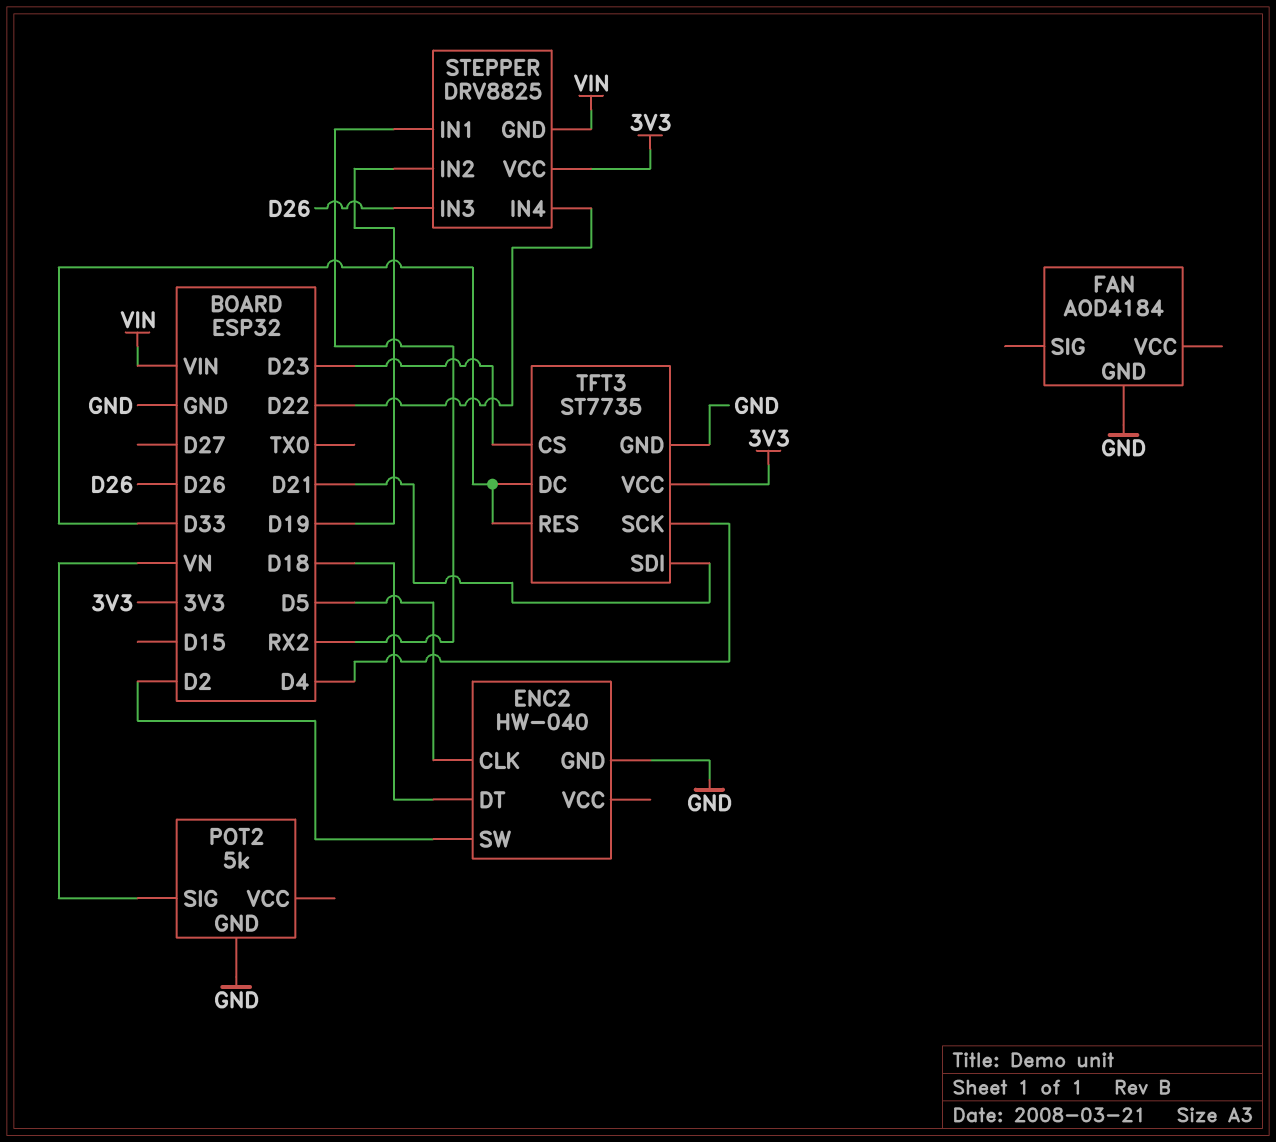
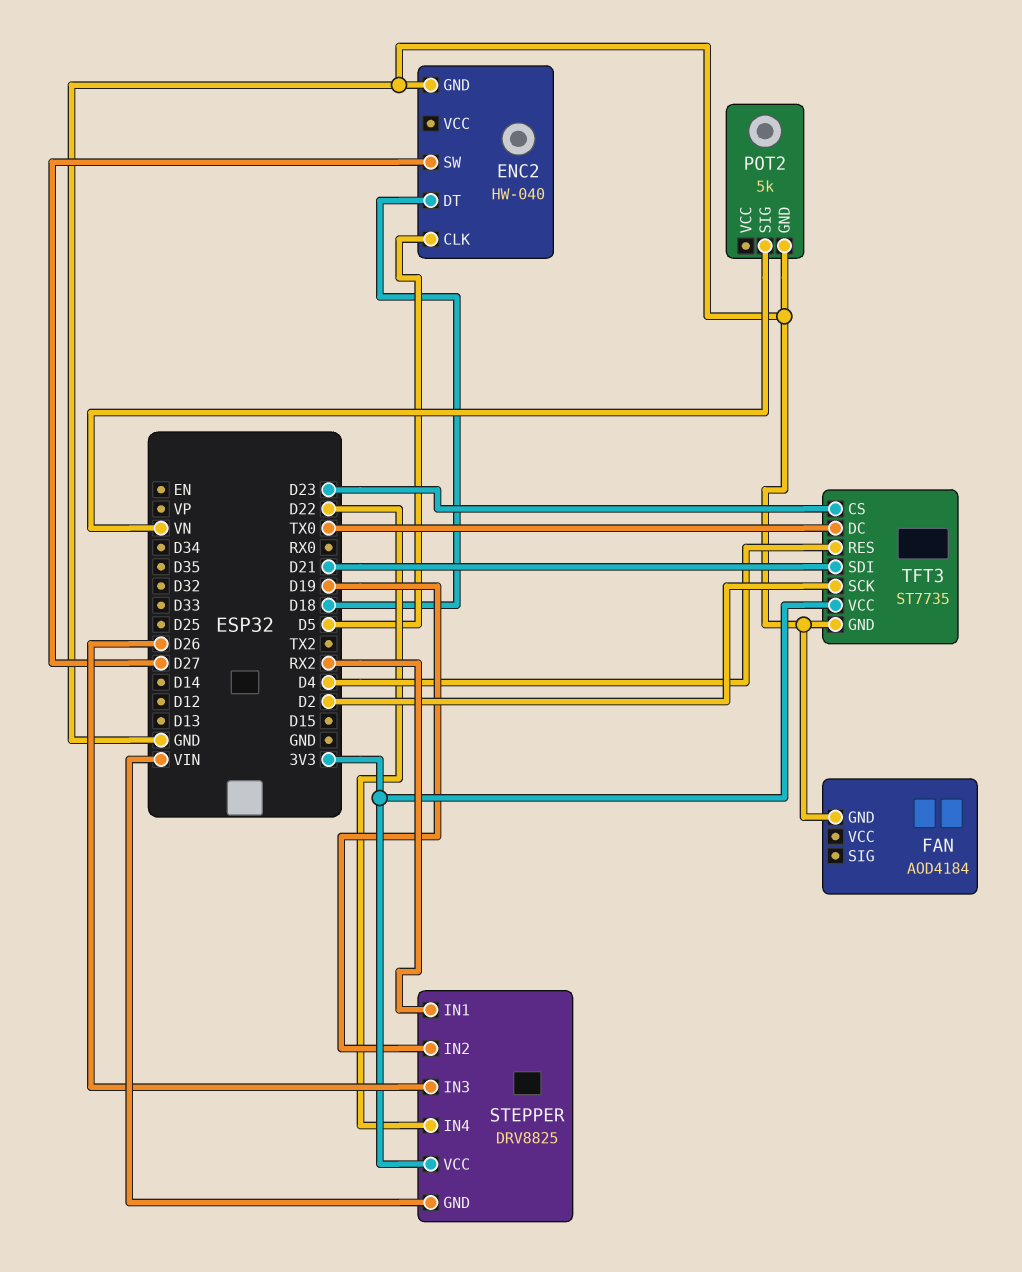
ENC2 pin SW: D2 -> D27
TFT3 pin DC: D33 -> TX0
TFT3 pin RES: D33 -> D4
TFT3 pin SCK: D4 -> D2

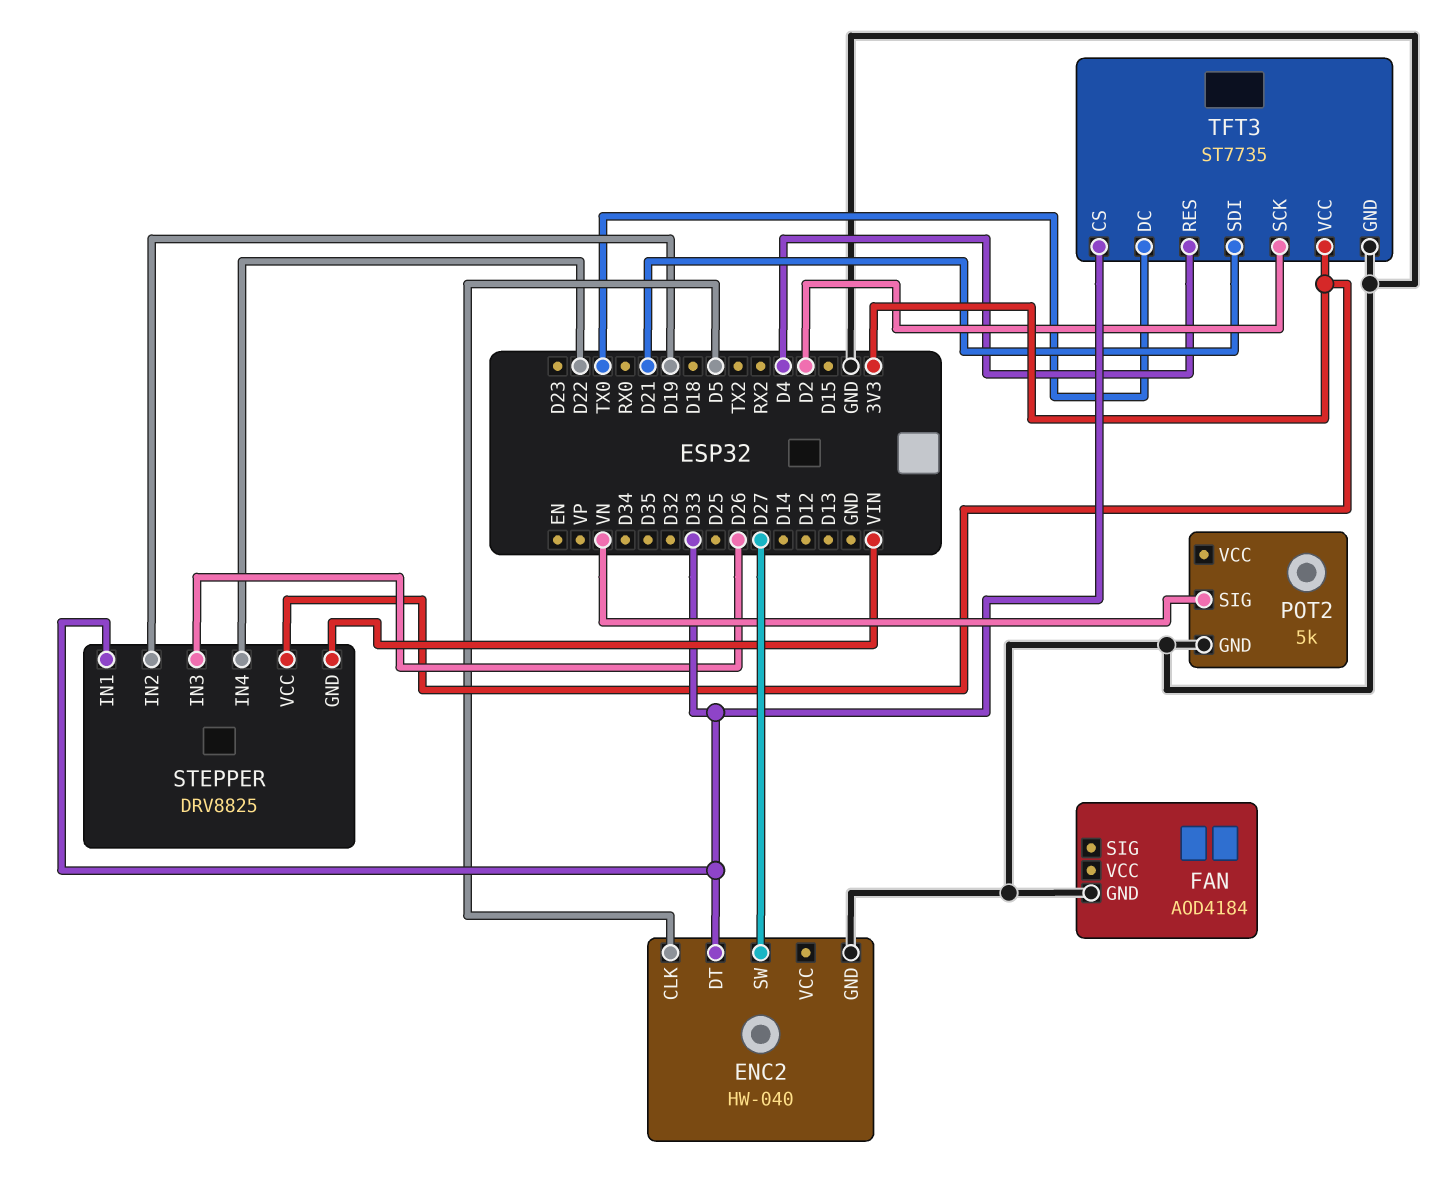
ENC2 pin DT: D18 -> D33
STEPPER pin IN1: RX2 -> D33
TFT3 pin CS: D23 -> D33

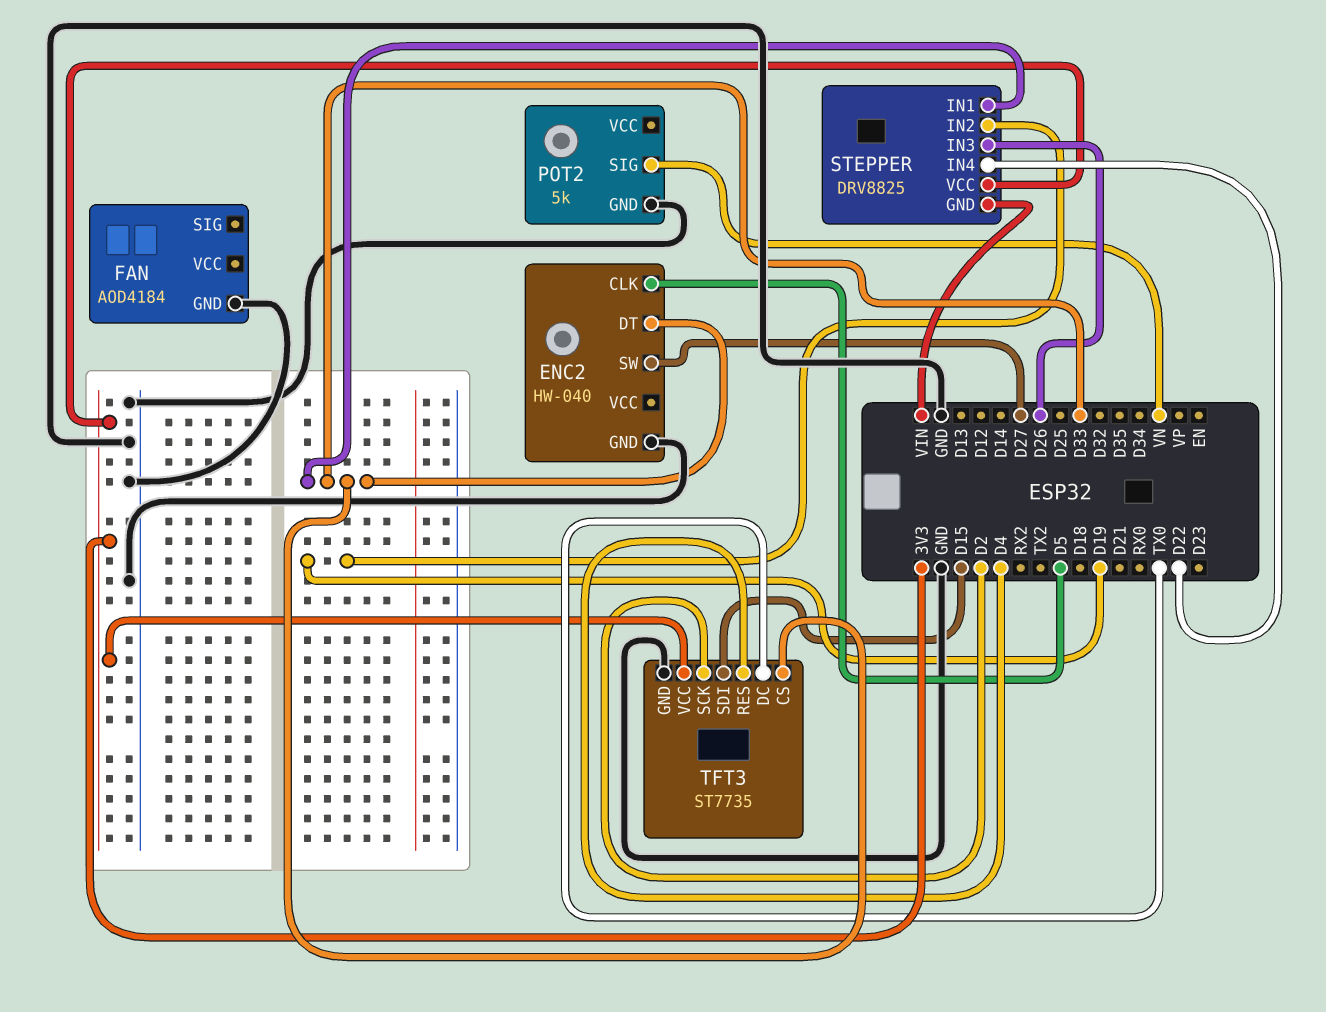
TFT3 pin SDI: D21 -> D15

